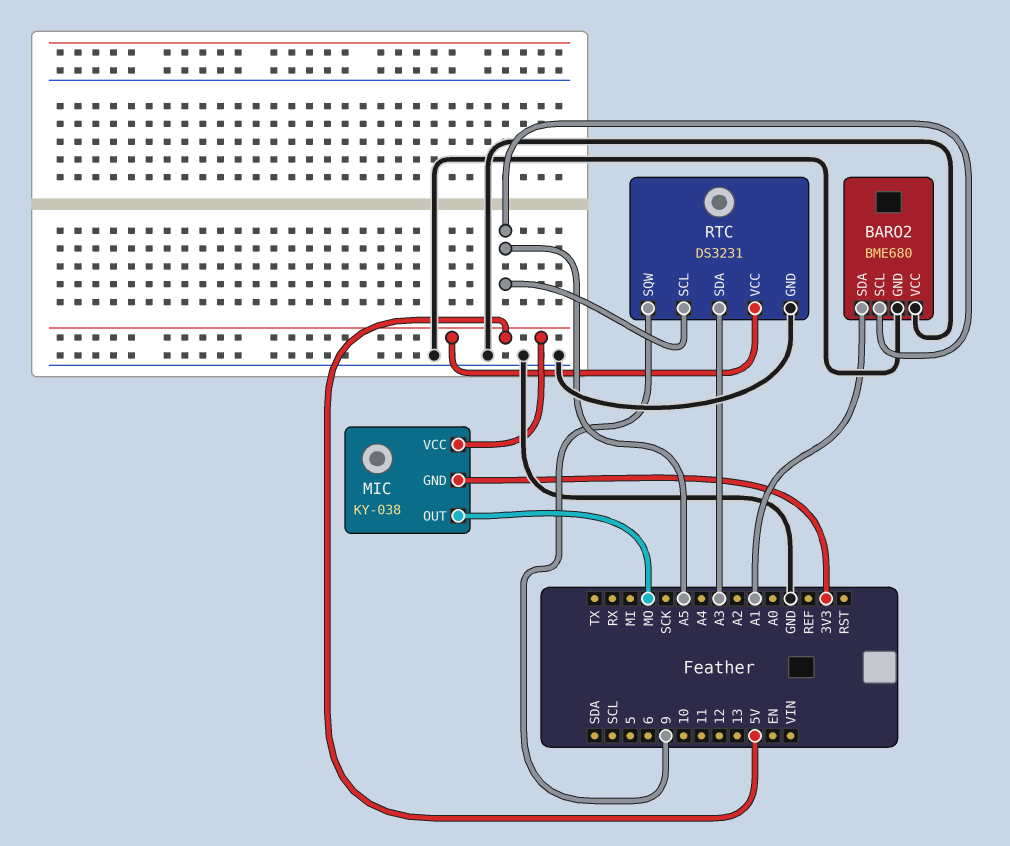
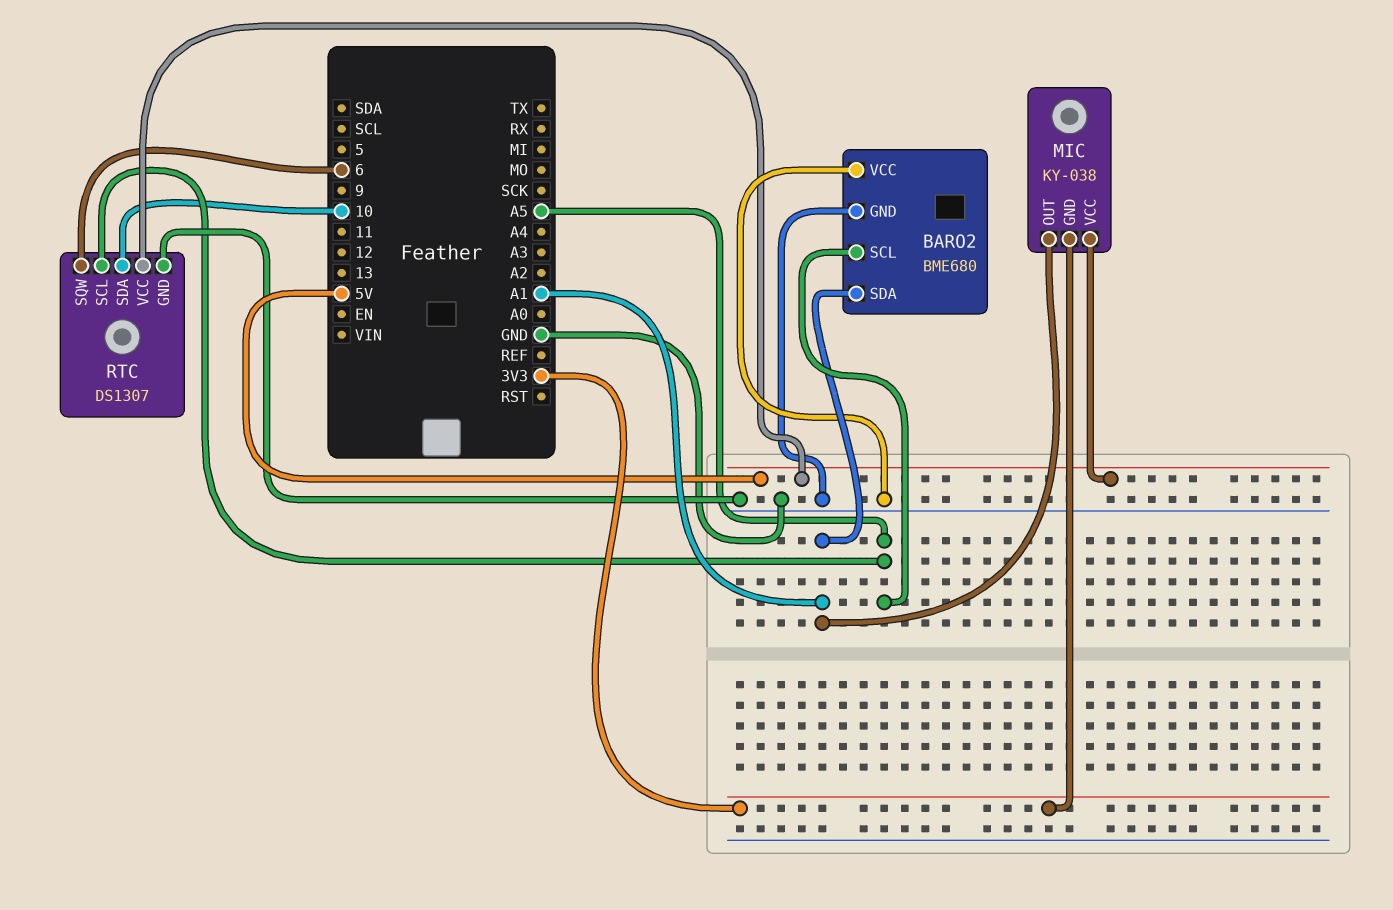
MIC pin OUT: MO -> A1
RTC: DS3231 -> DS1307
RTC pin SDA: A3 -> 10
RTC pin SQW: 9 -> 6

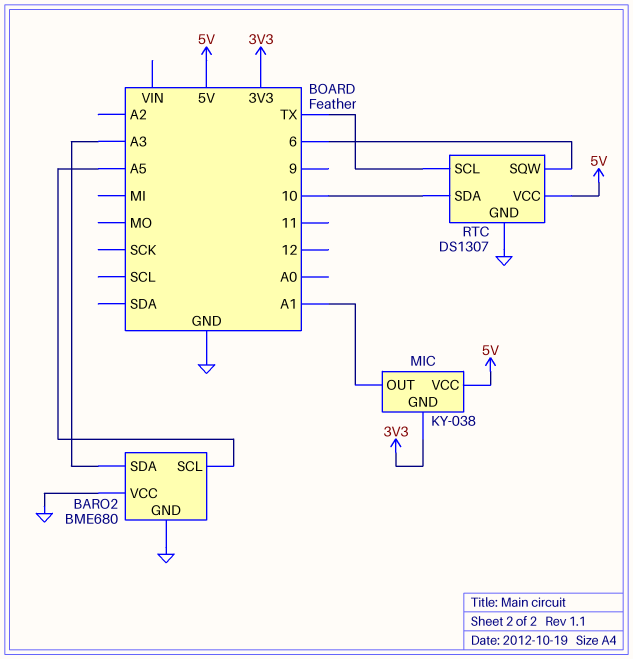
BARO2 pin SDA: A1 -> A3
RTC pin SCL: A5 -> TX

